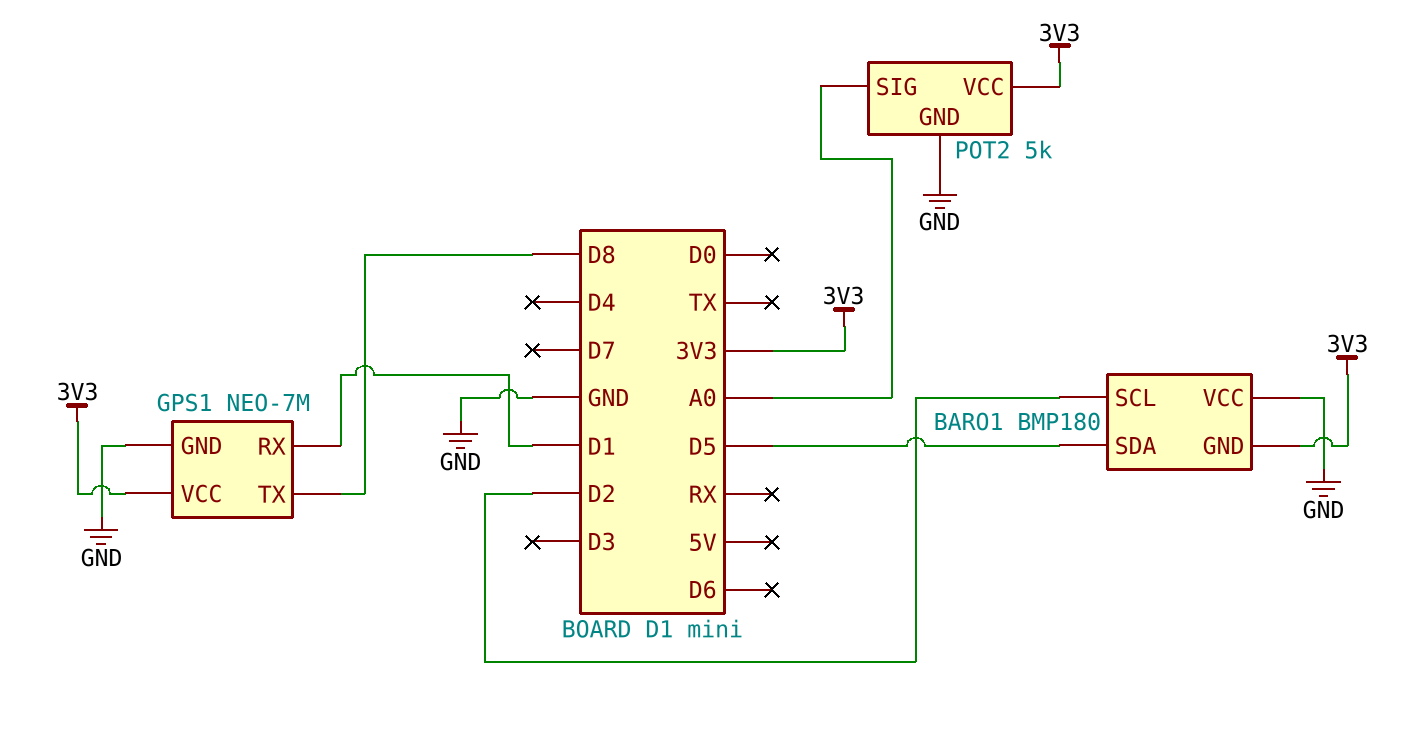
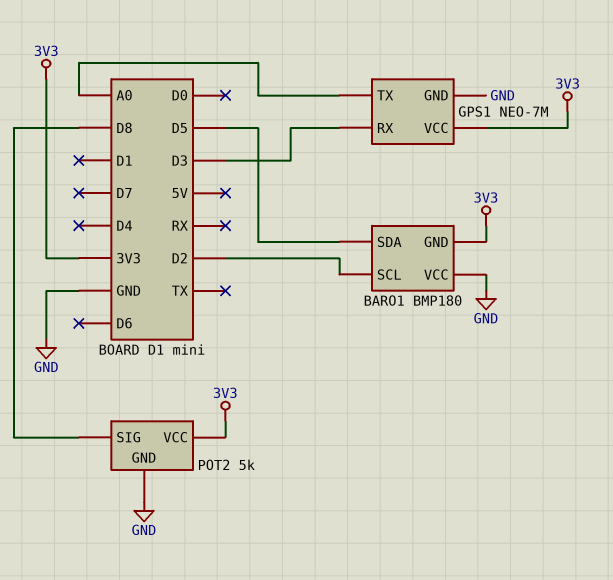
GPS1 pin RX: D1 -> D3
GPS1 pin TX: D8 -> A0
POT2 pin SIG: A0 -> D8

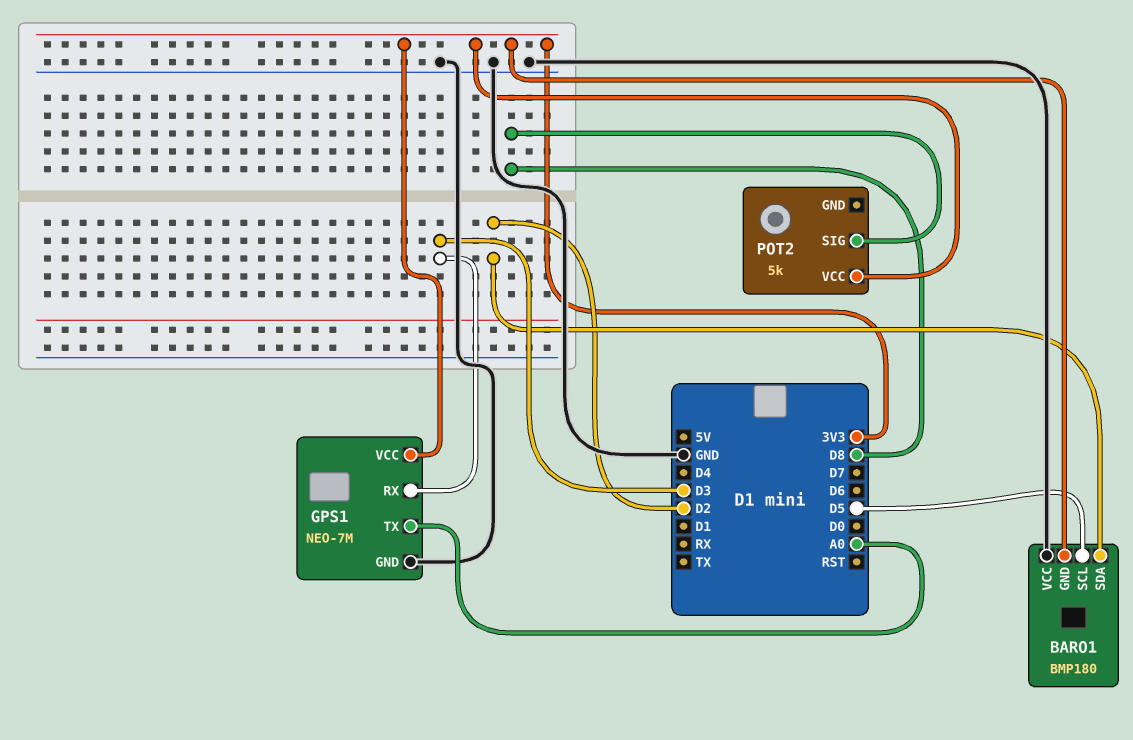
BARO1 pin SCL: D2 -> D5
BARO1 pin SDA: D5 -> D2
POT2 pin GND: GND -> none

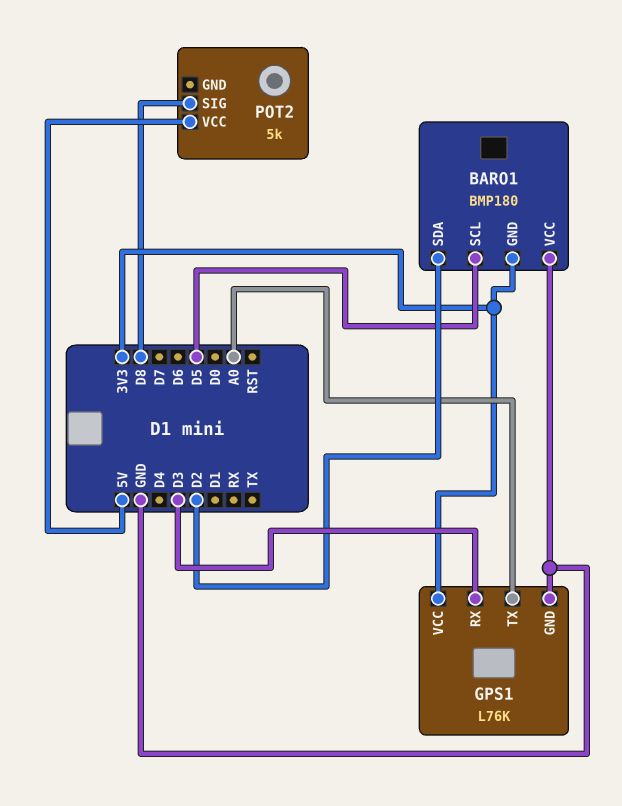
GPS1: NEO-7M -> L76K
POT2 pin VCC: 3V3 -> 5V

